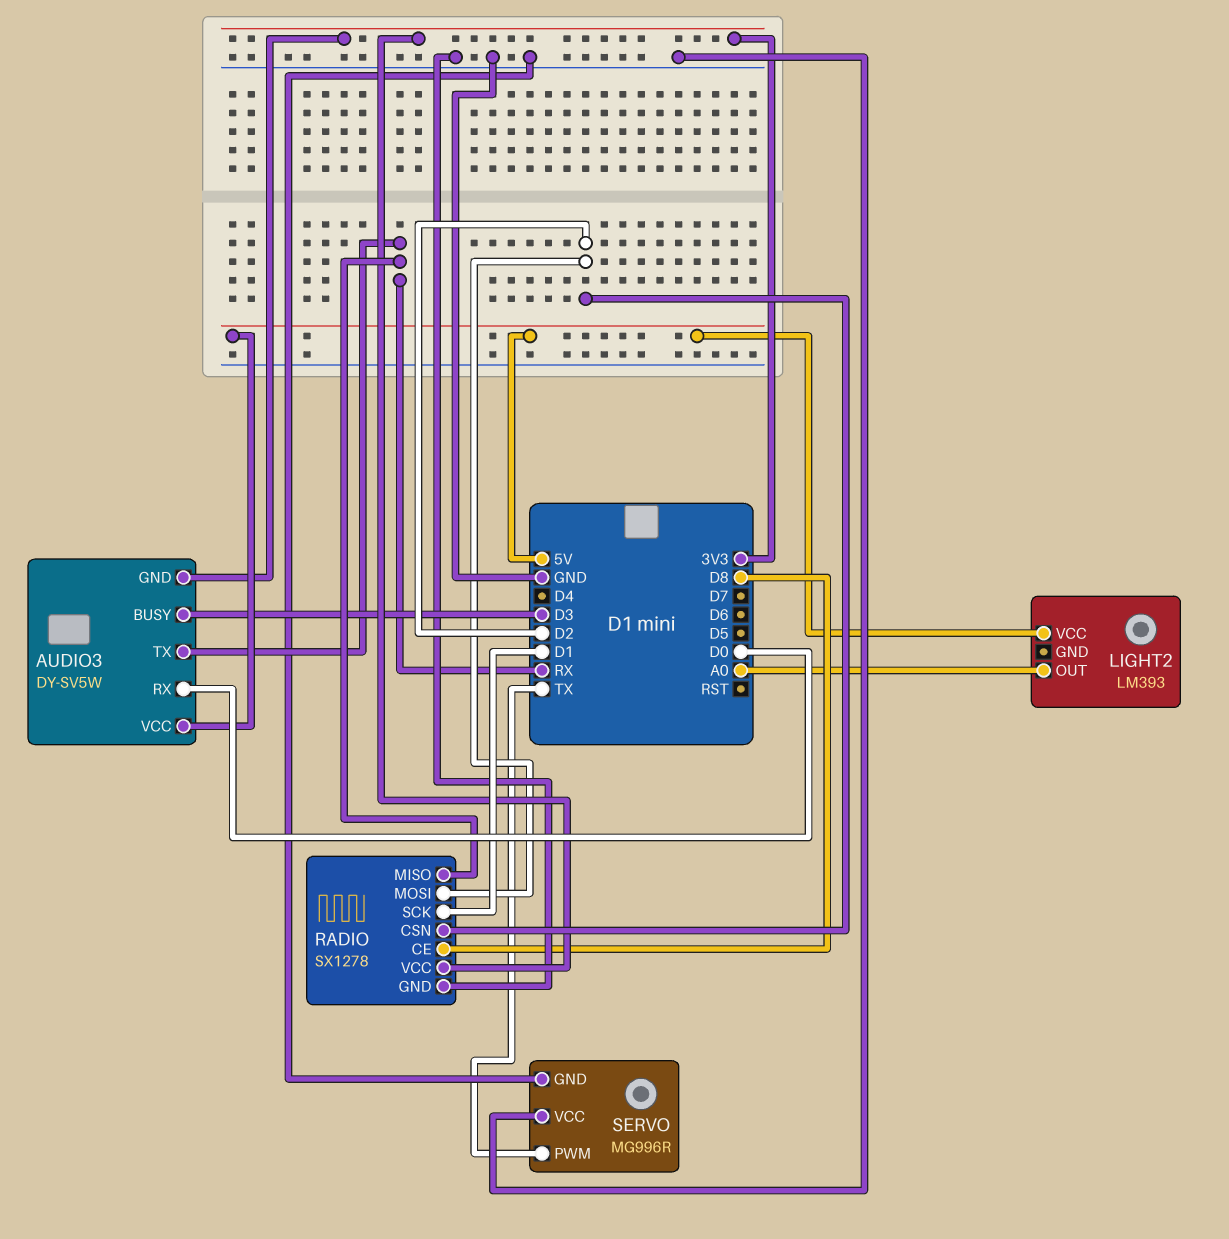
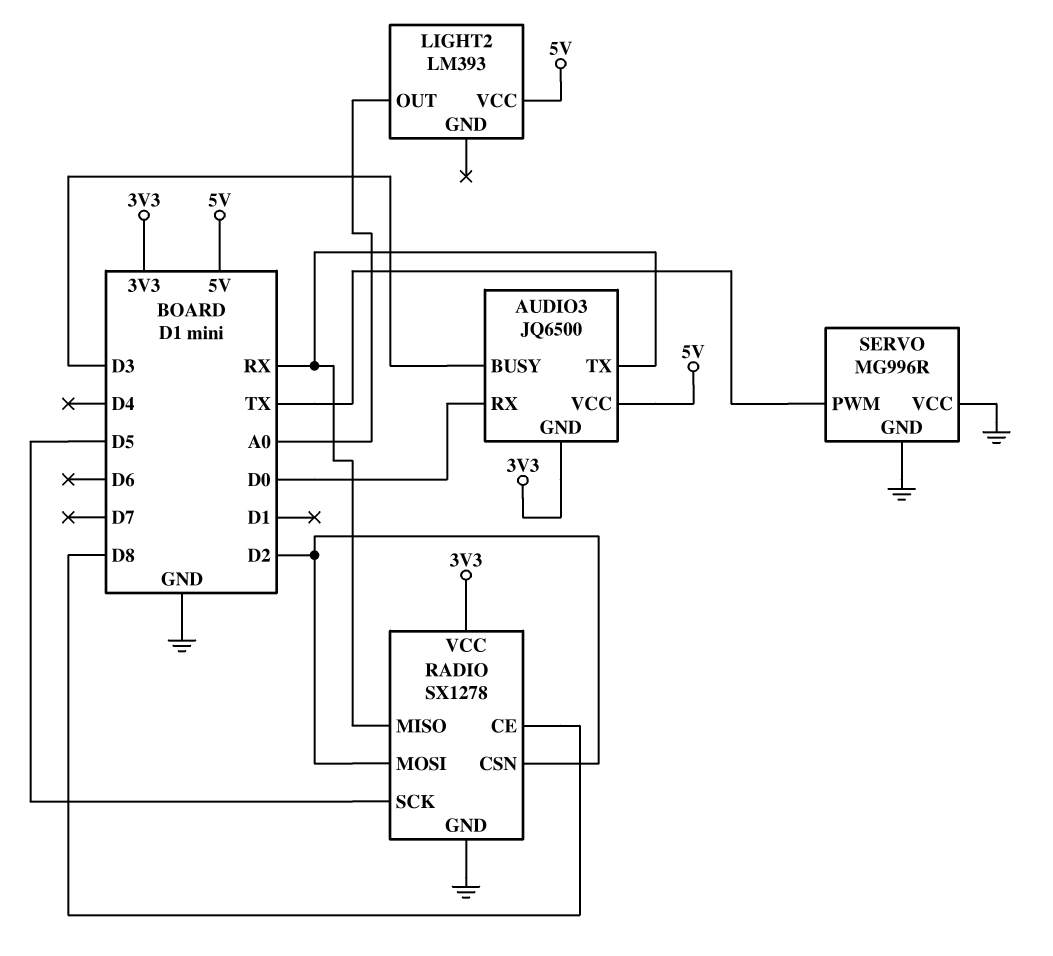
AUDIO3: DY-SV5W -> JQ6500
RADIO pin SCK: D1 -> D5

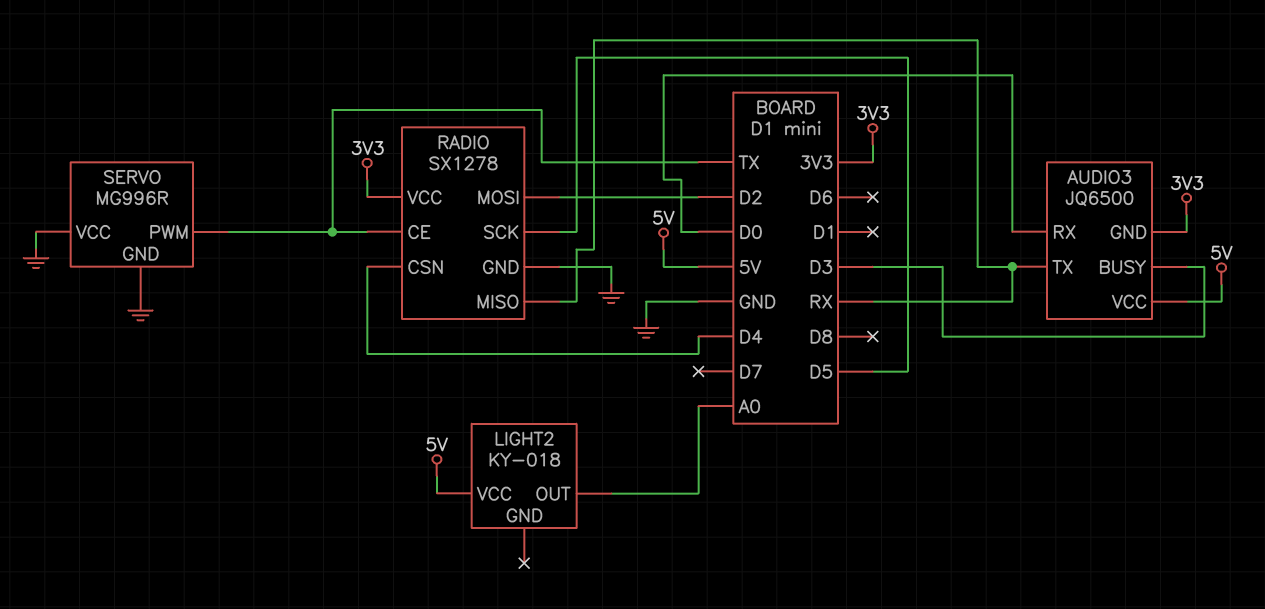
LIGHT2: LM393 -> KY-018
RADIO pin CE: D8 -> TX
RADIO pin CSN: D2 -> D4

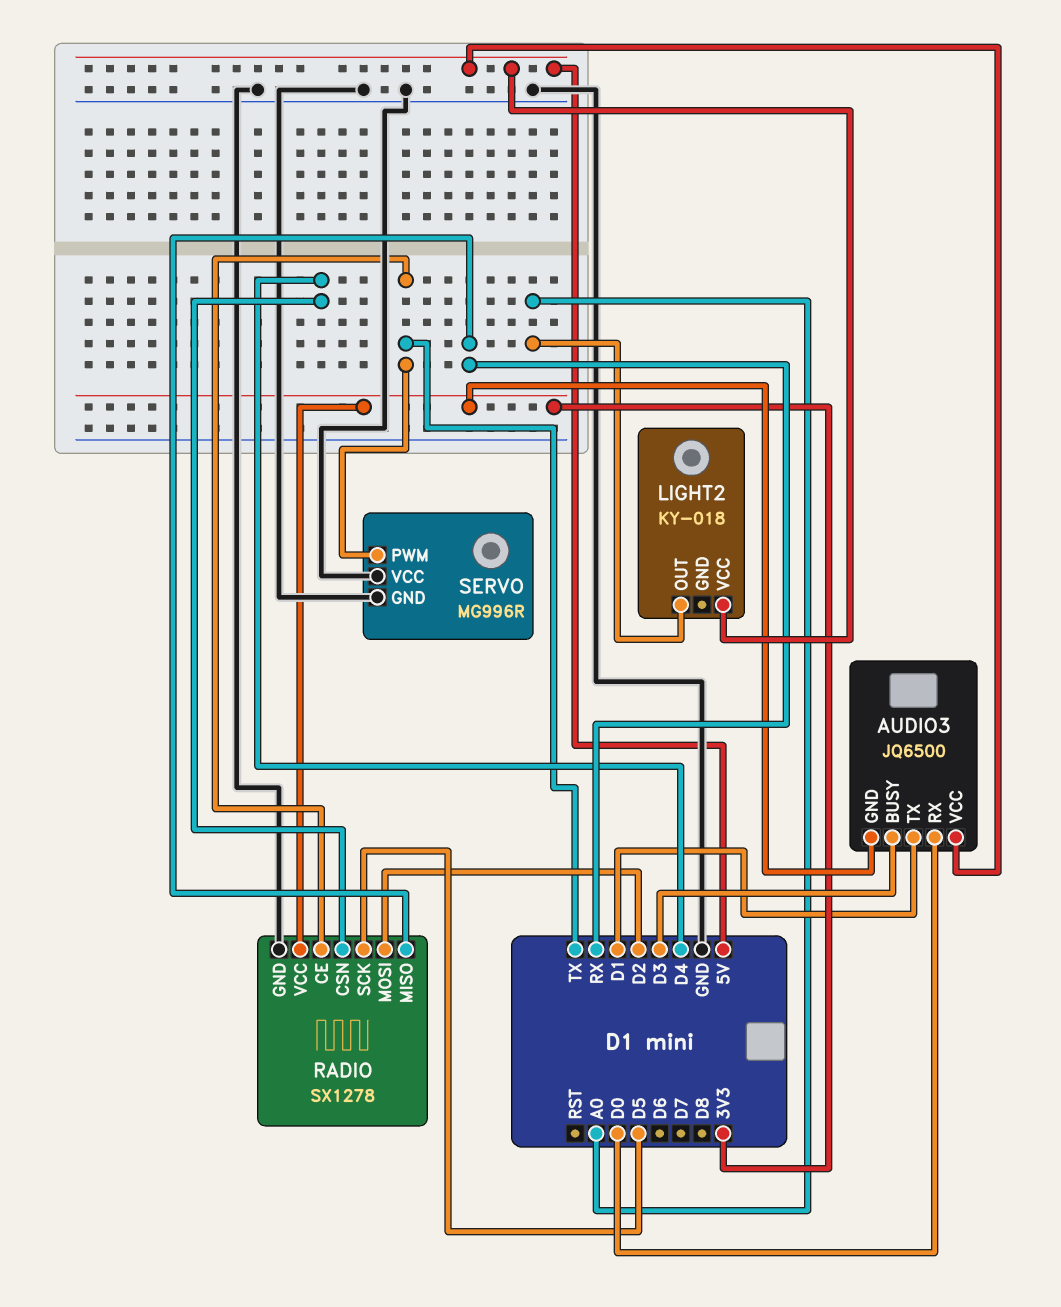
AUDIO3 pin TX: RX -> D1

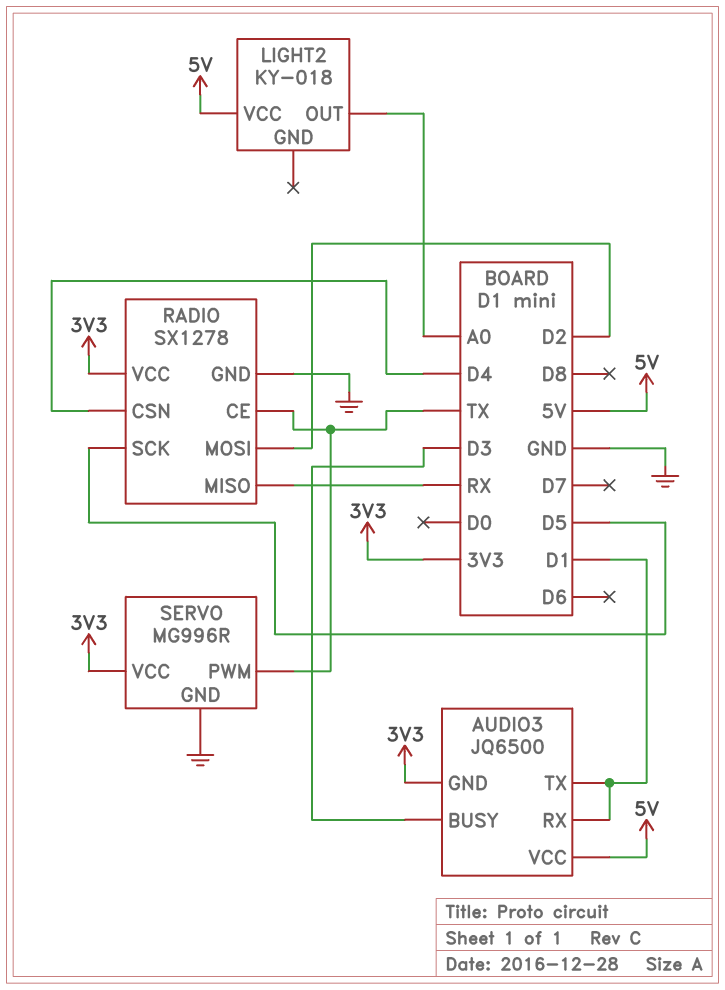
AUDIO3 pin RX: D0 -> D1
SERVO pin VCC: GND -> 3V3

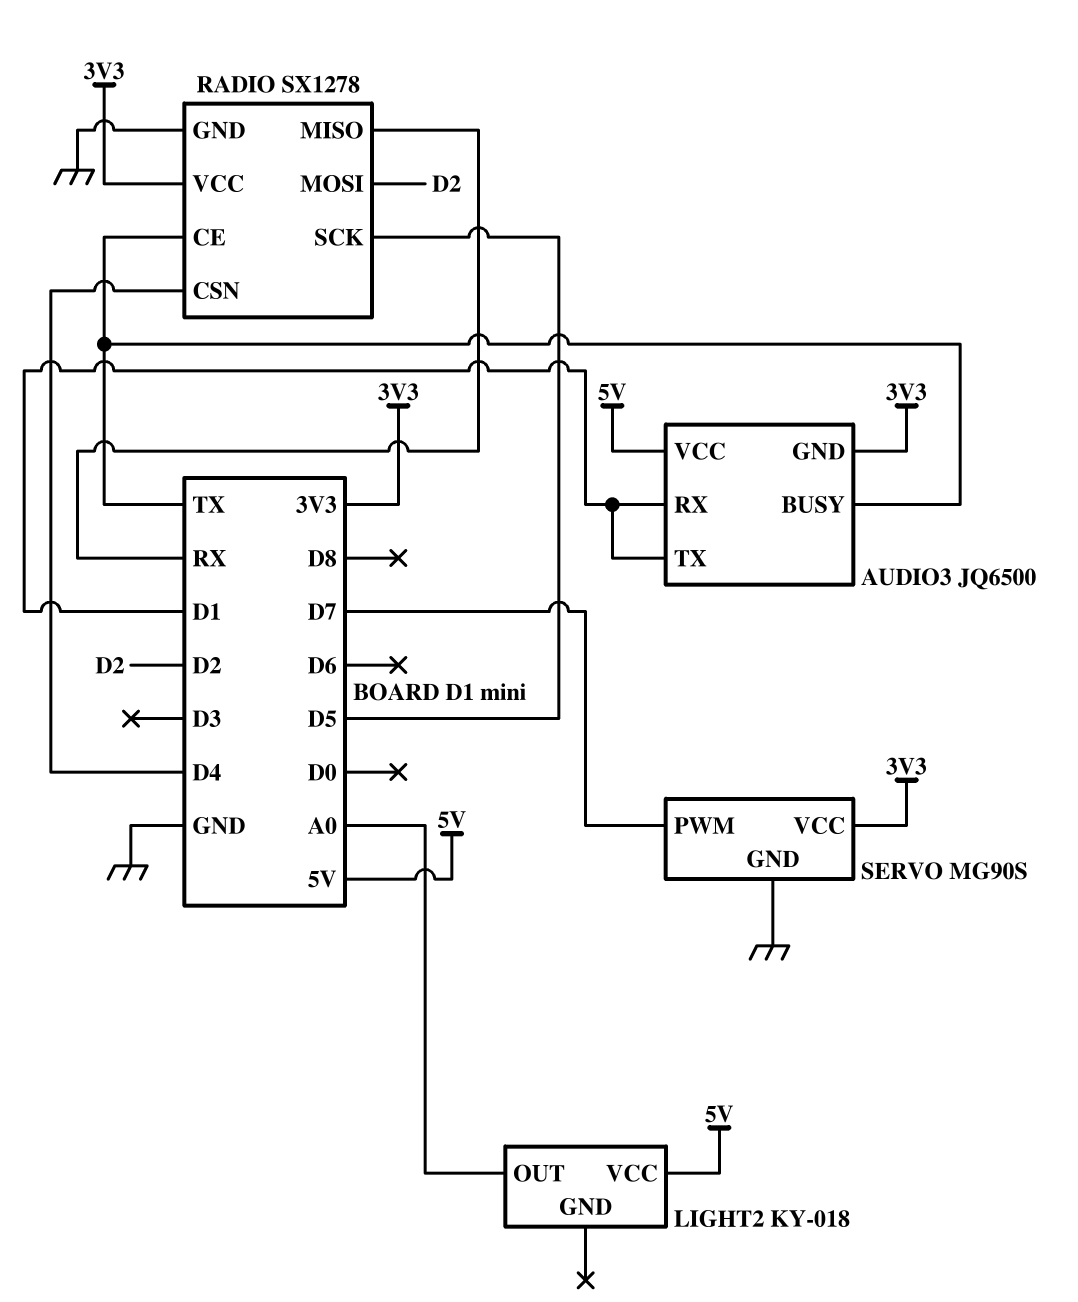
AUDIO3 pin BUSY: D3 -> TX
SERVO: MG996R -> MG90S
SERVO pin PWM: TX -> D7

